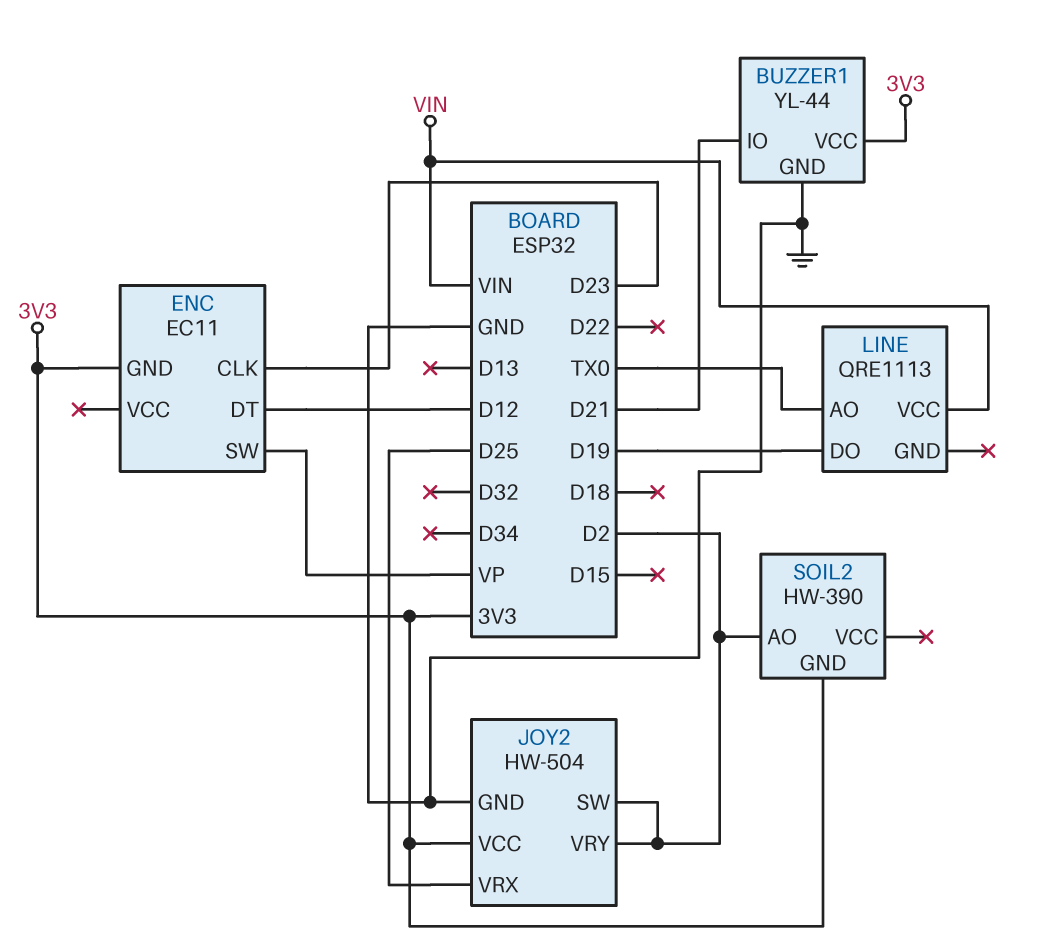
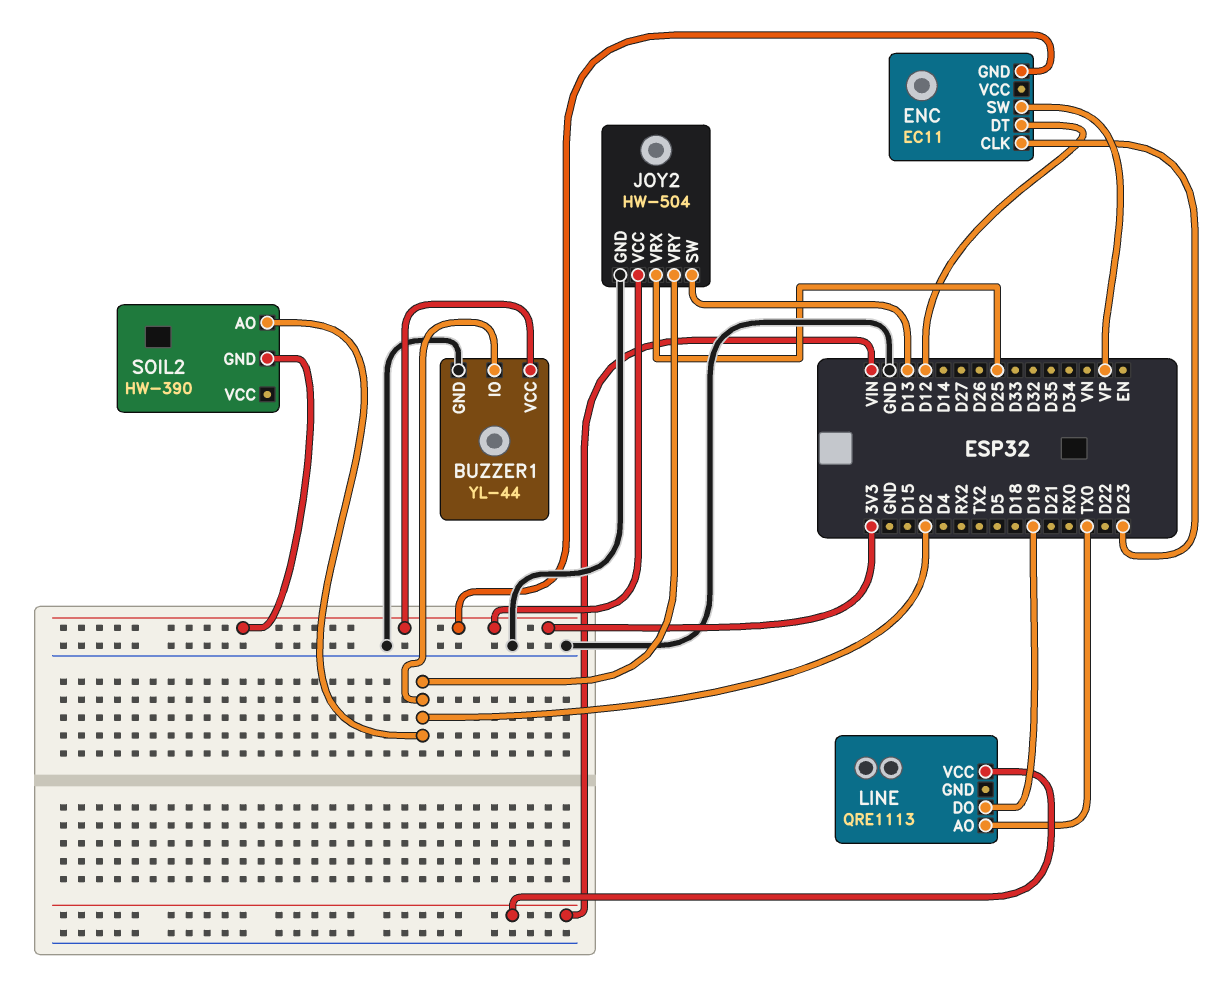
BUZZER1 pin IO: D21 -> D2
JOY2 pin SW: D2 -> D13

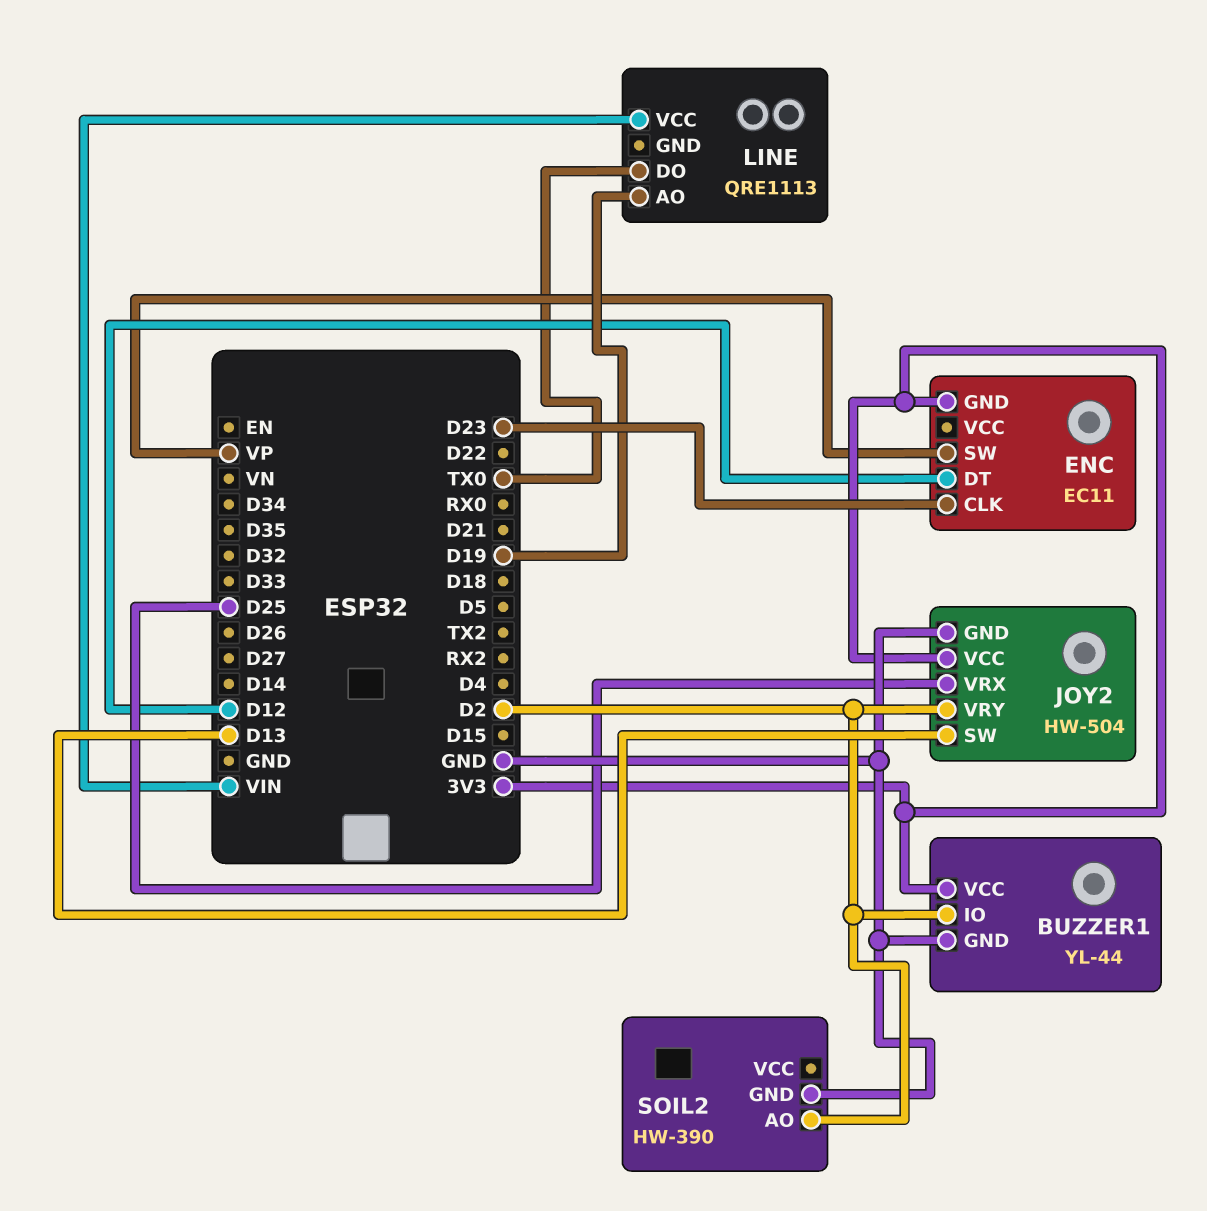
LINE pin AO: TX0 -> D19
LINE pin DO: D19 -> TX0
SOIL2 pin GND: 3V3 -> GND

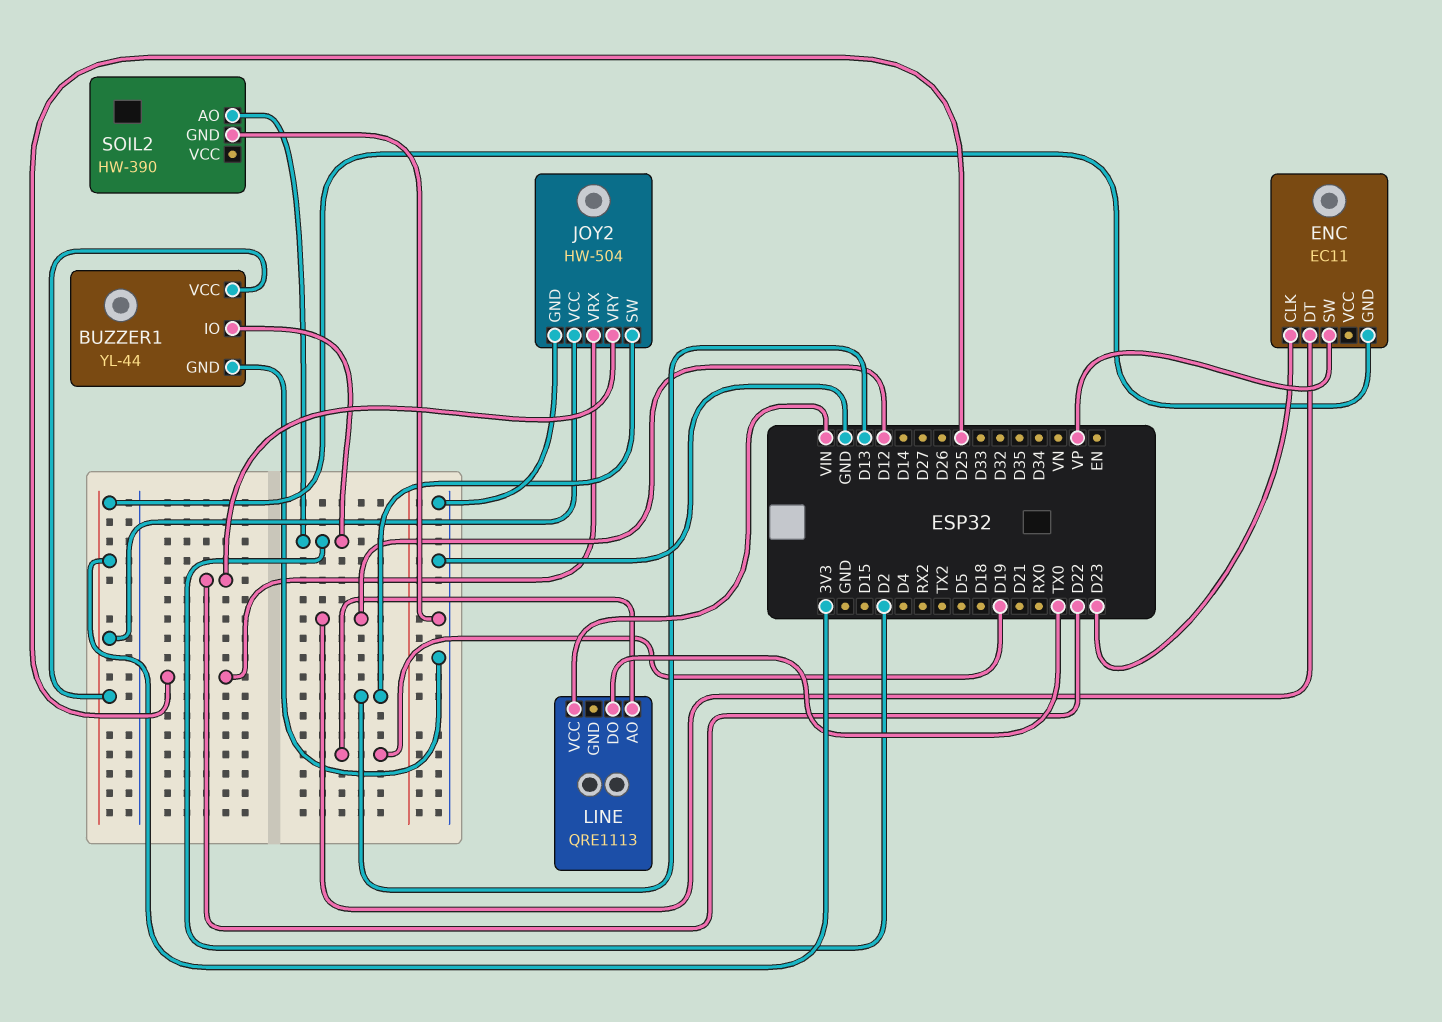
JOY2 pin VRY: D2 -> D22

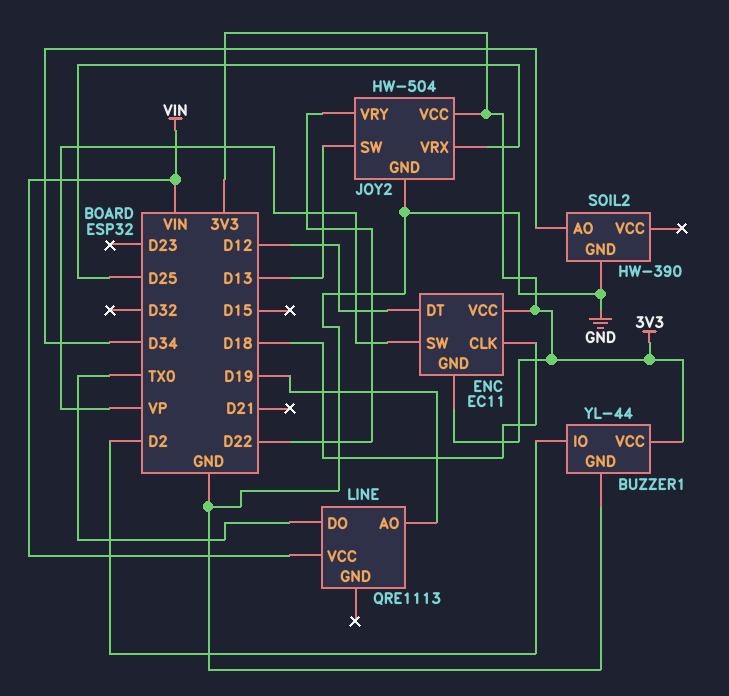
ENC pin CLK: D23 -> D18
ENC pin VCC: none -> 3V3
SOIL2 pin AO: D2 -> D34

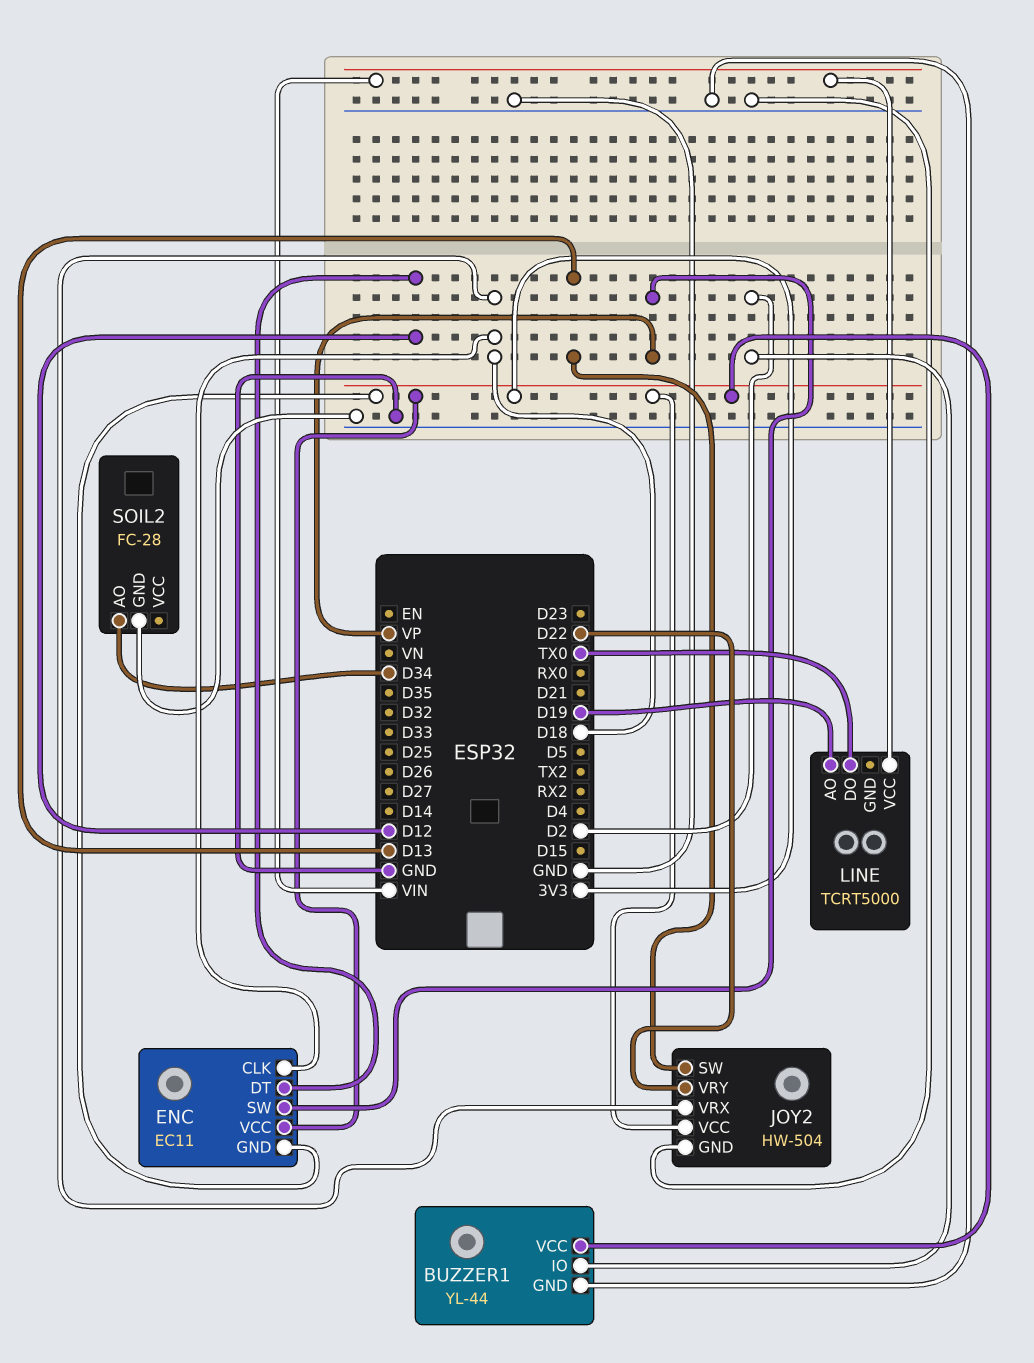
JOY2 pin VRX: D25 -> D18
LINE: QRE1113 -> TCRT5000
SOIL2: HW-390 -> FC-28

